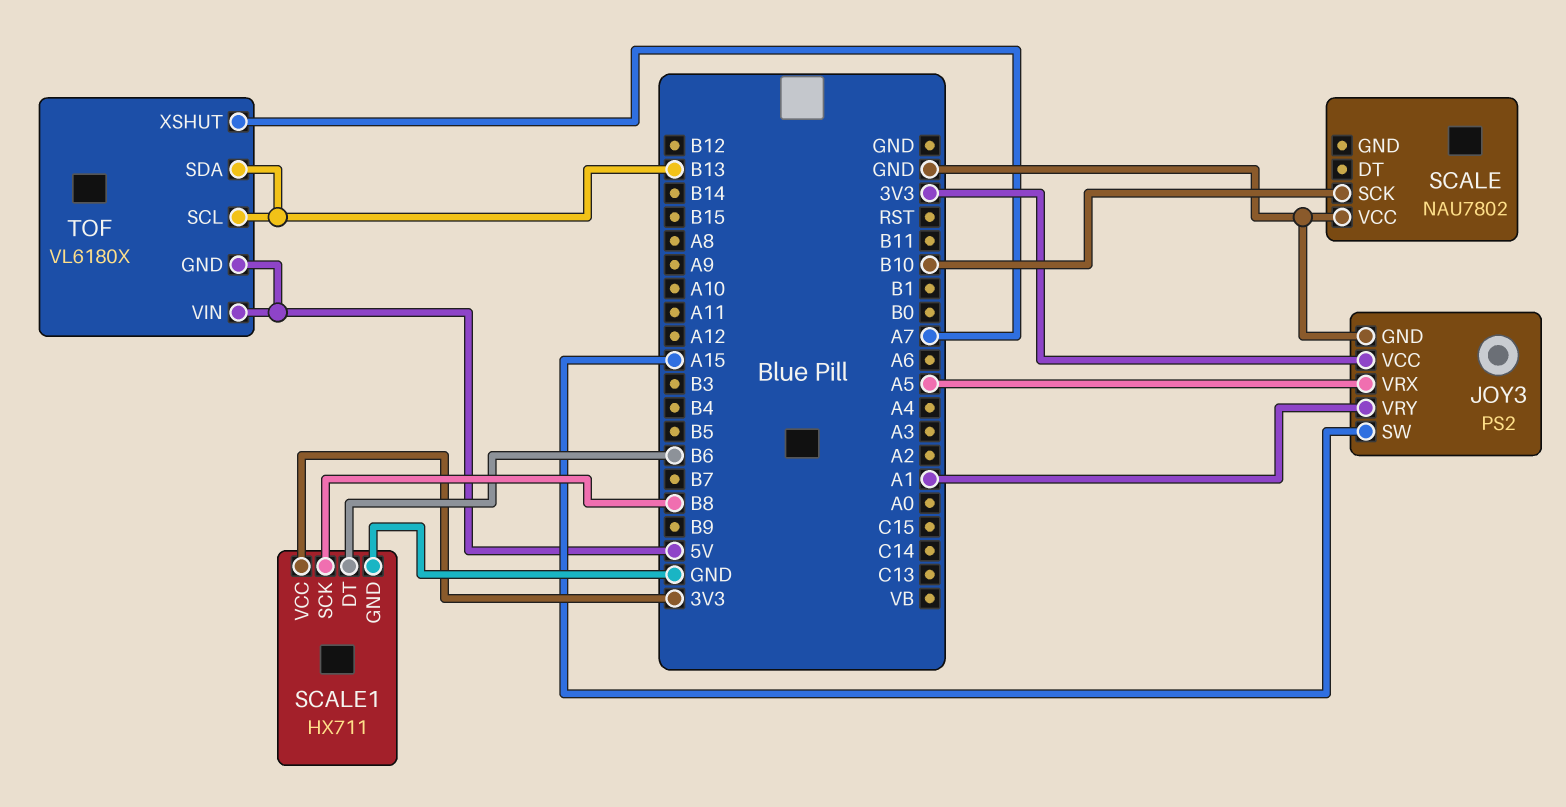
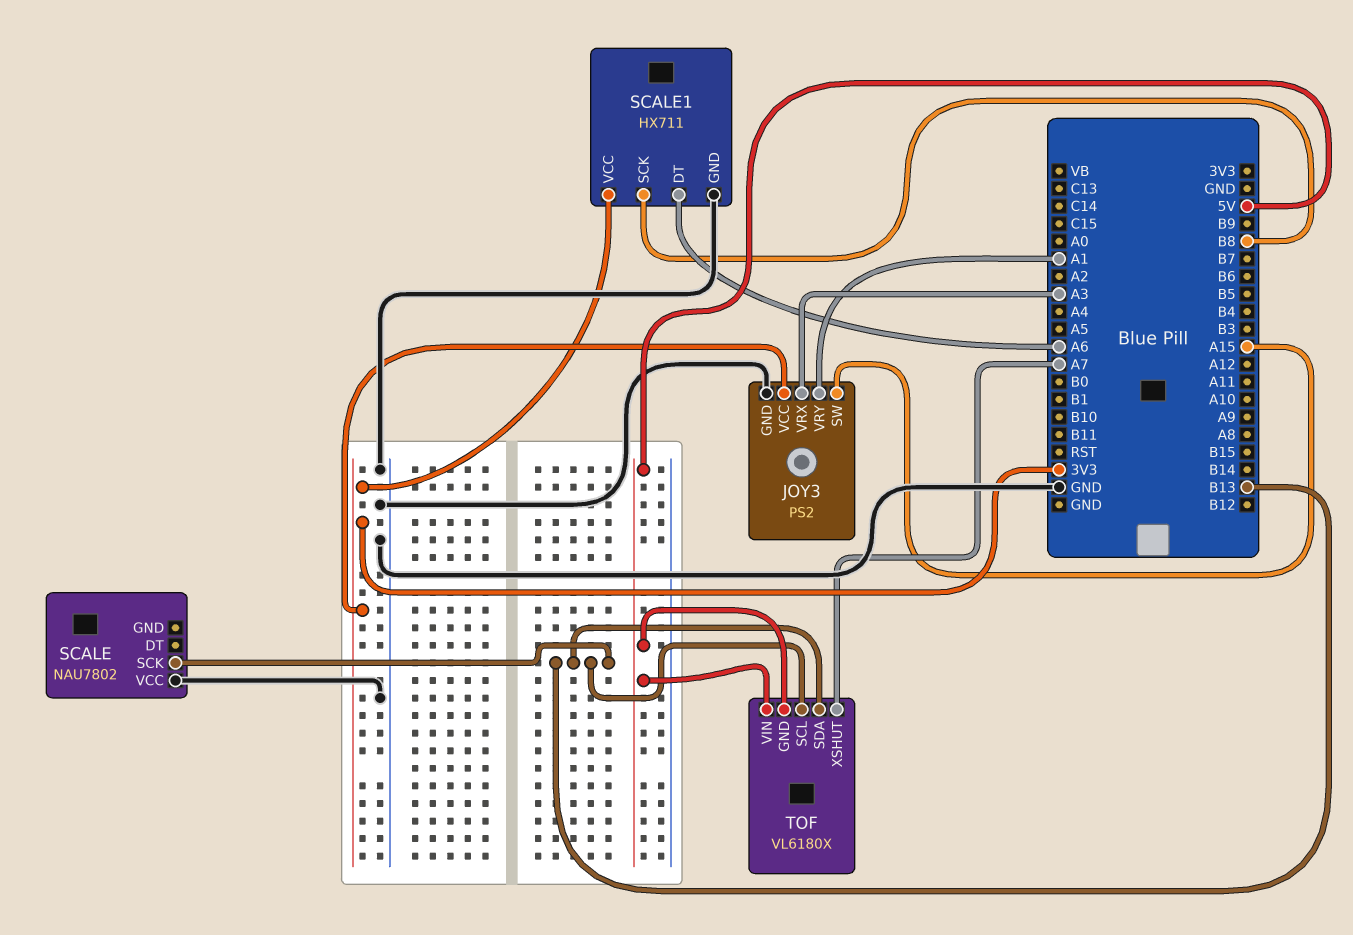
JOY3 pin VRX: A5 -> A3
SCALE pin SCK: B10 -> B13
SCALE1 pin DT: B6 -> A6

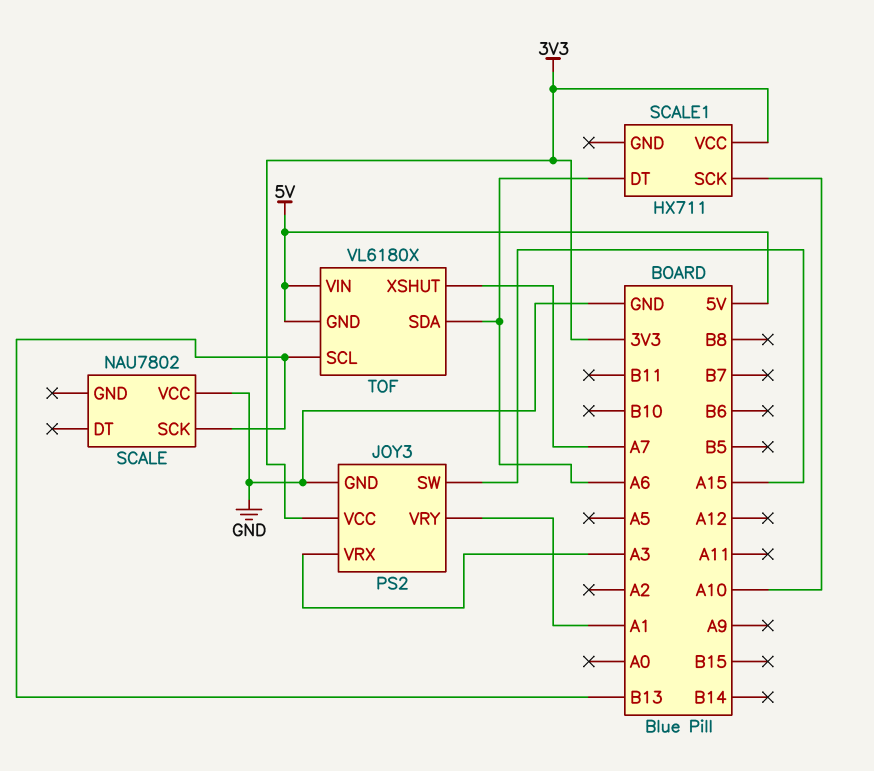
SCALE1 pin GND: GND -> none
SCALE1 pin SCK: B8 -> A10
TOF pin SDA: B13 -> A6

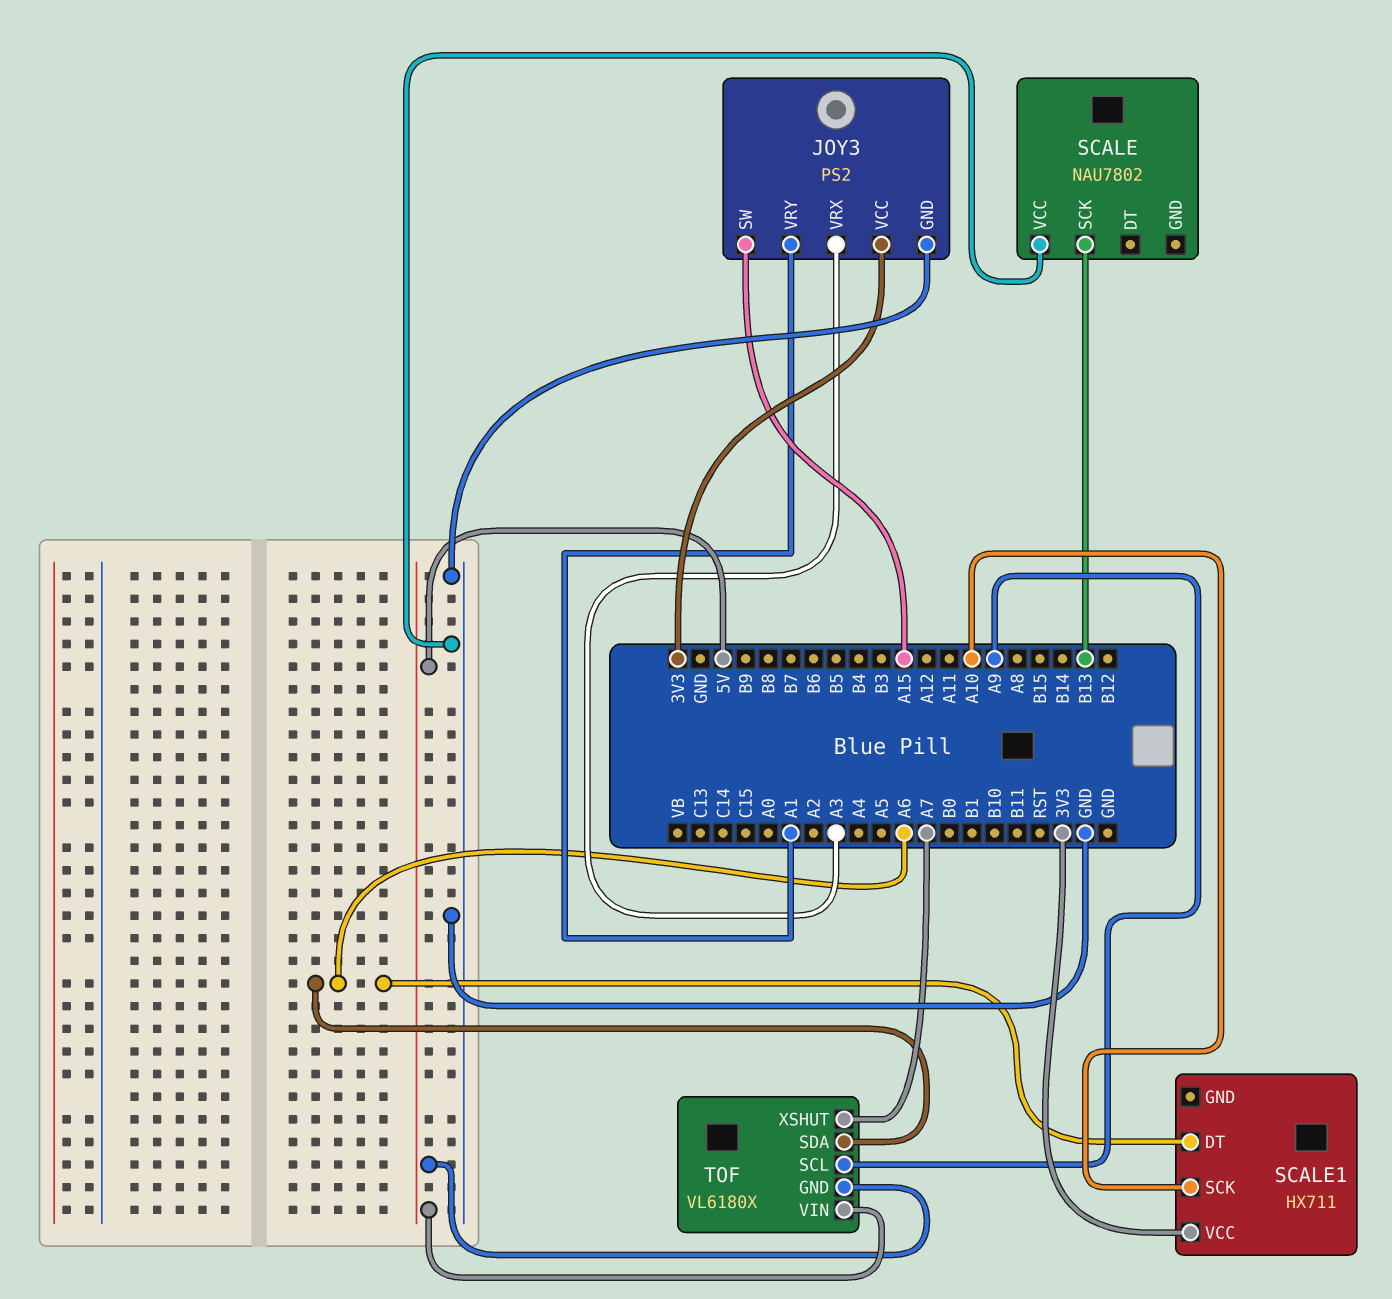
TOF pin SCL: B13 -> A9

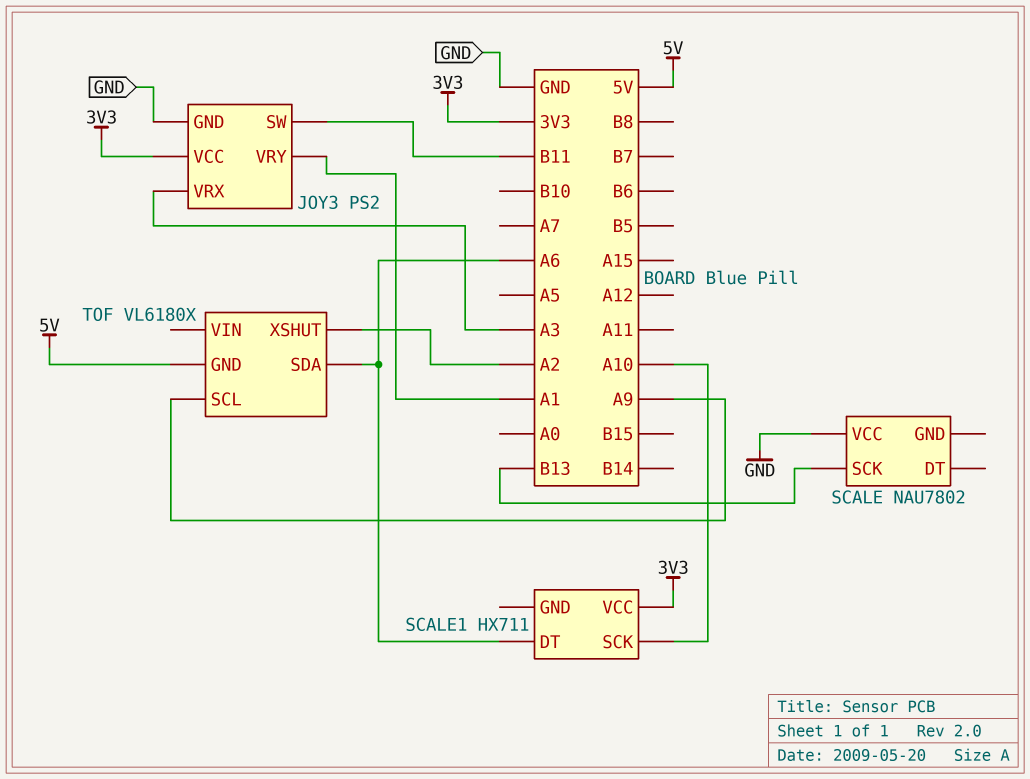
JOY3 pin SW: A15 -> B11
TOF pin VIN: 5V -> none
TOF pin XSHUT: A7 -> A2

